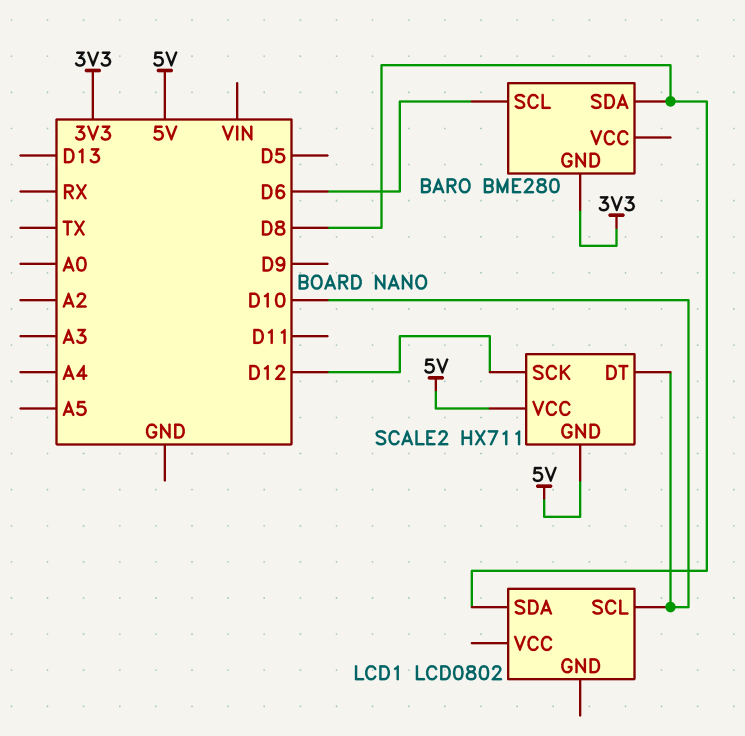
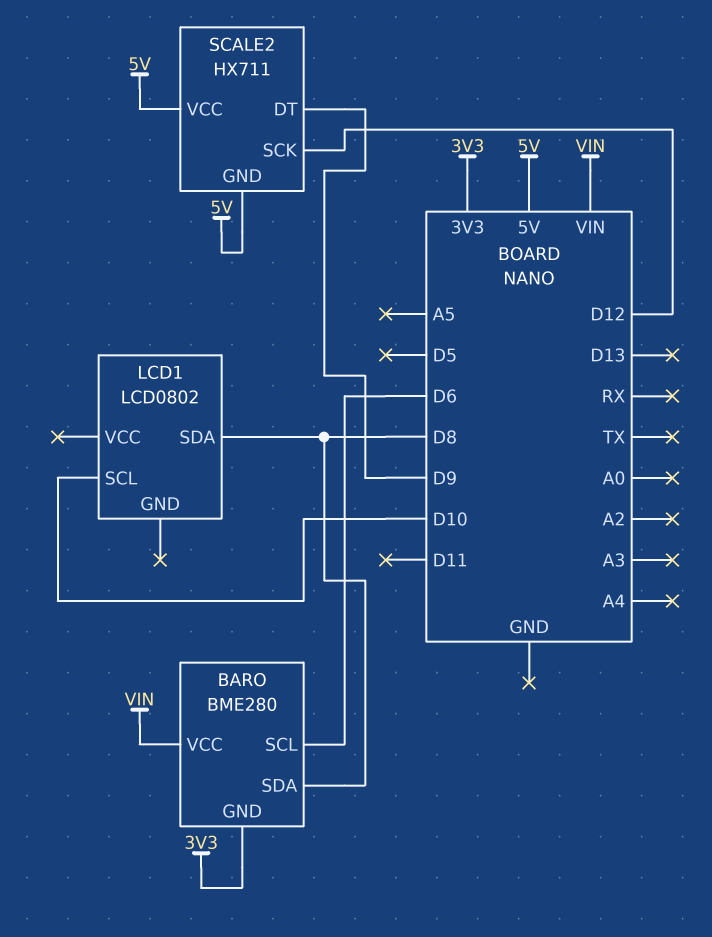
BARO pin VCC: none -> VIN
SCALE2 pin DT: D10 -> D9

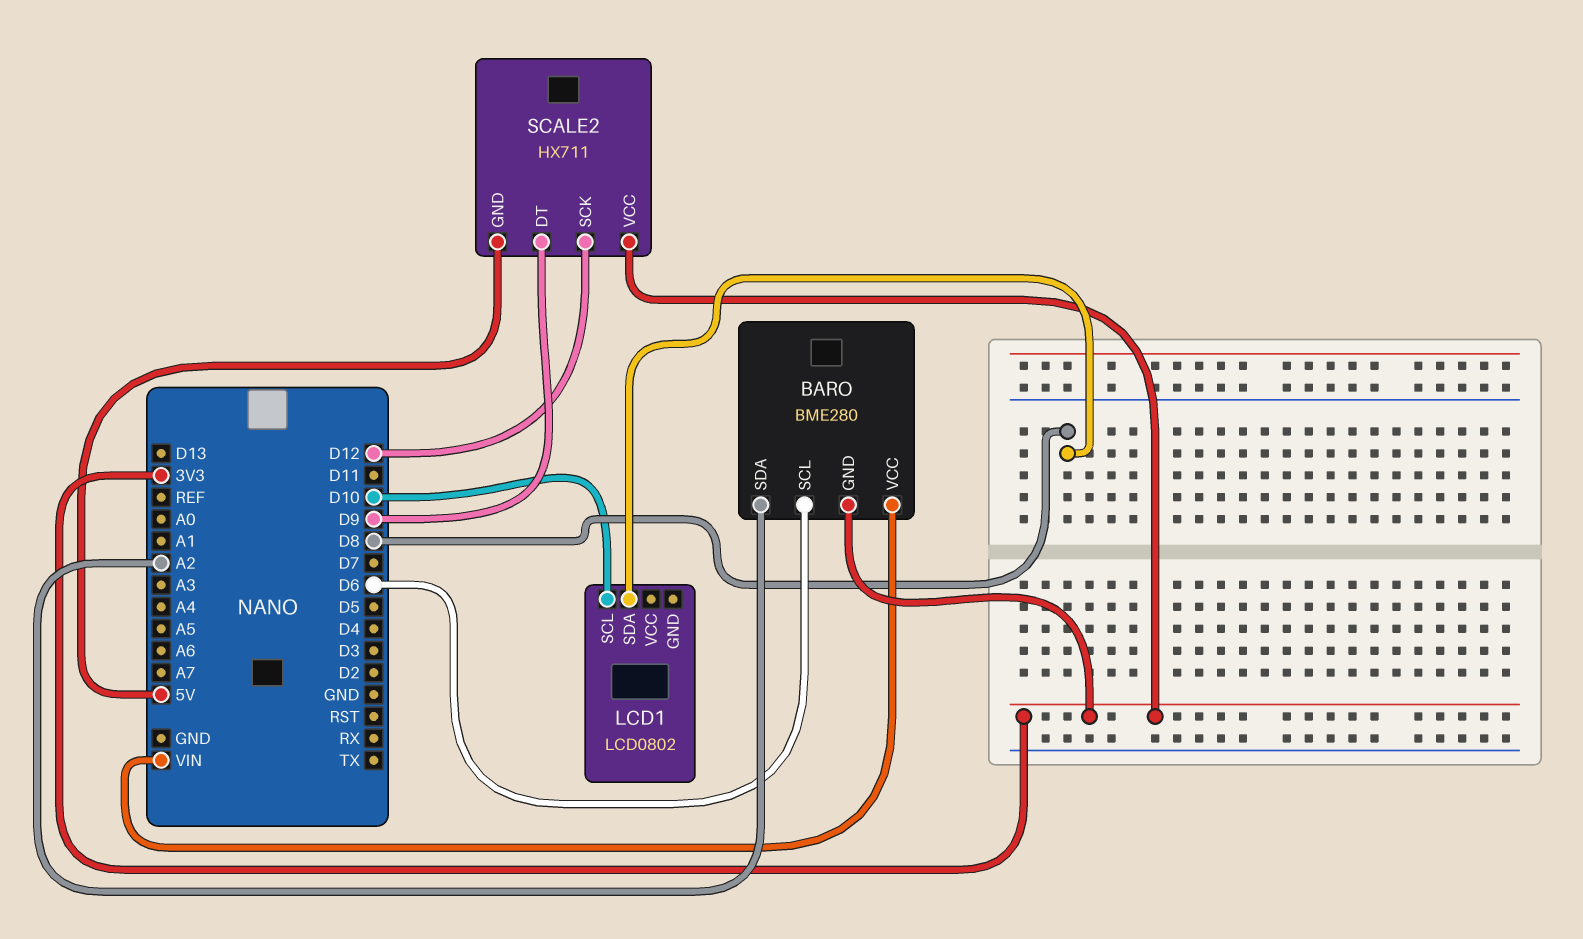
BARO pin SDA: D8 -> A2
SCALE2 pin VCC: 5V -> 3V3

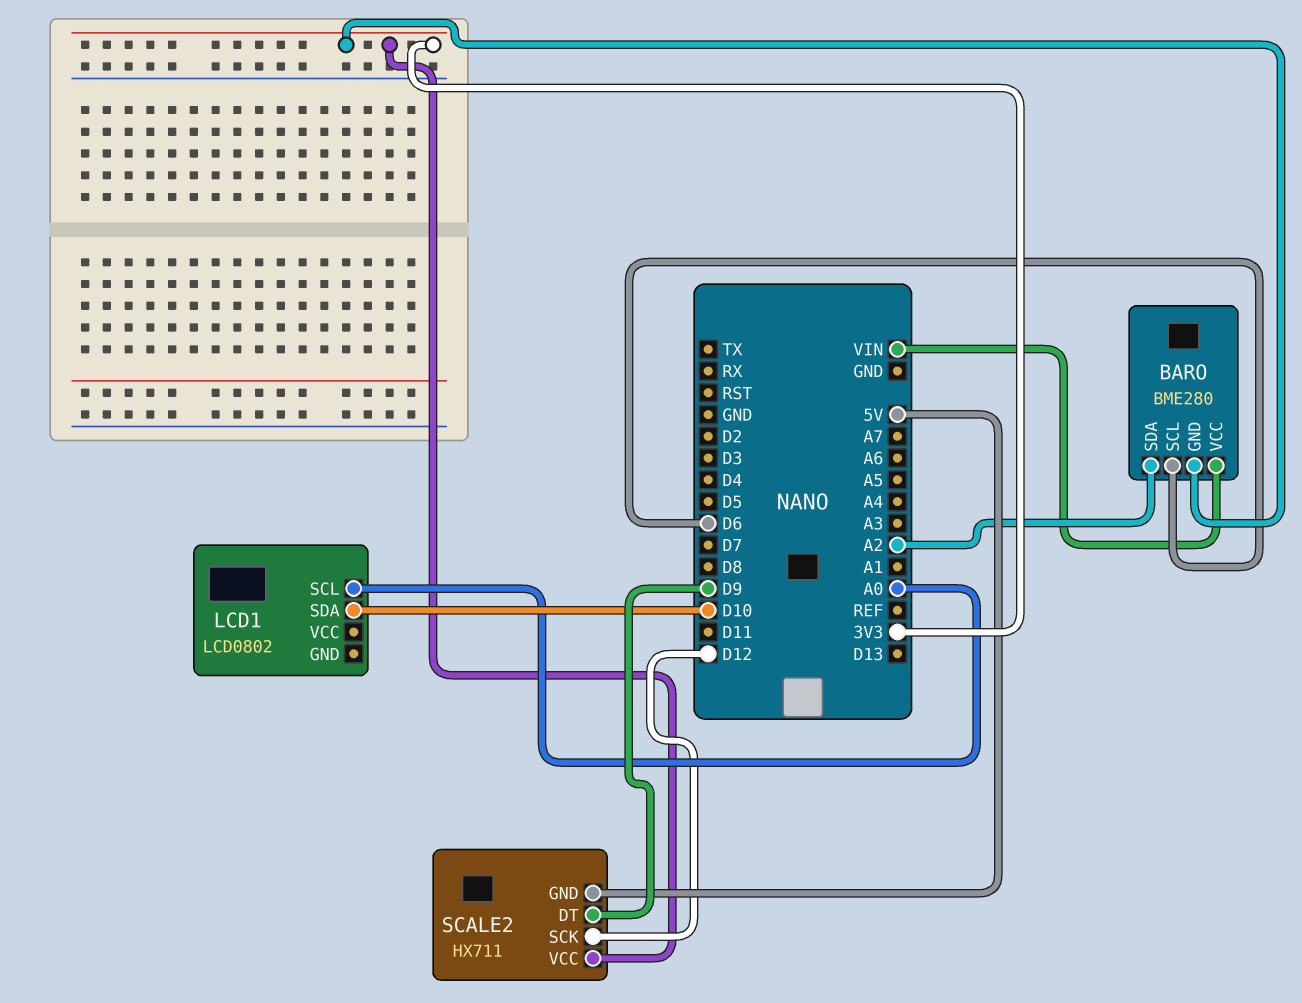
LCD1 pin SCL: D10 -> A0
LCD1 pin SDA: D8 -> D10

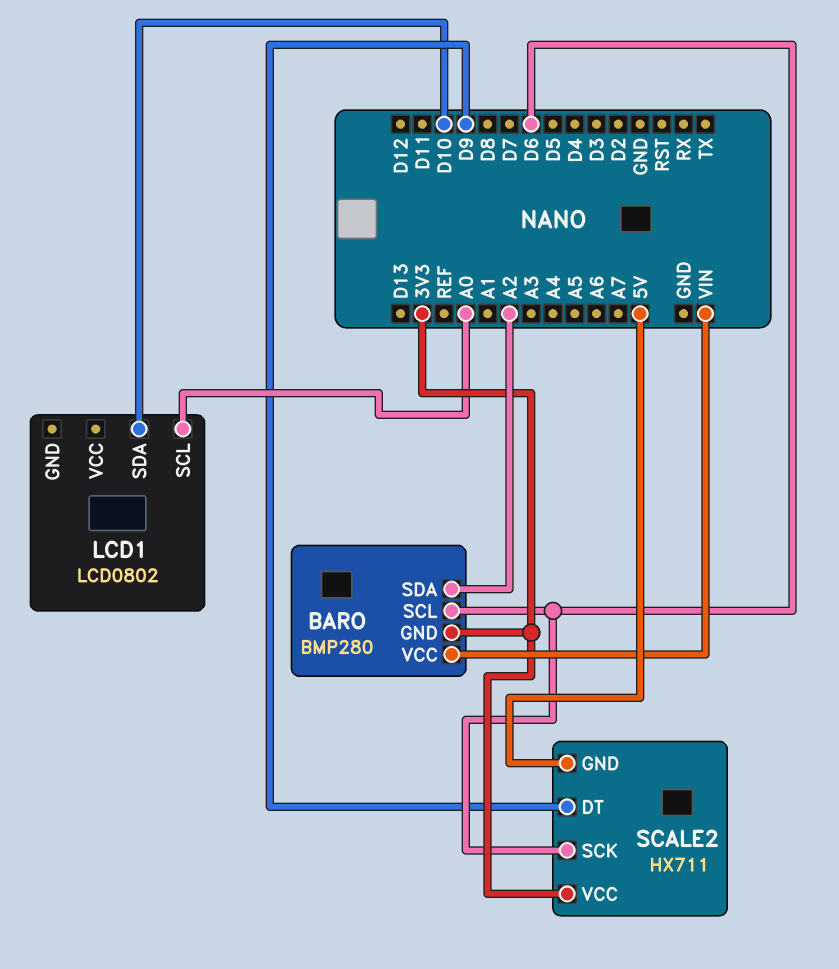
BARO: BME280 -> BMP280
SCALE2 pin SCK: D12 -> D6

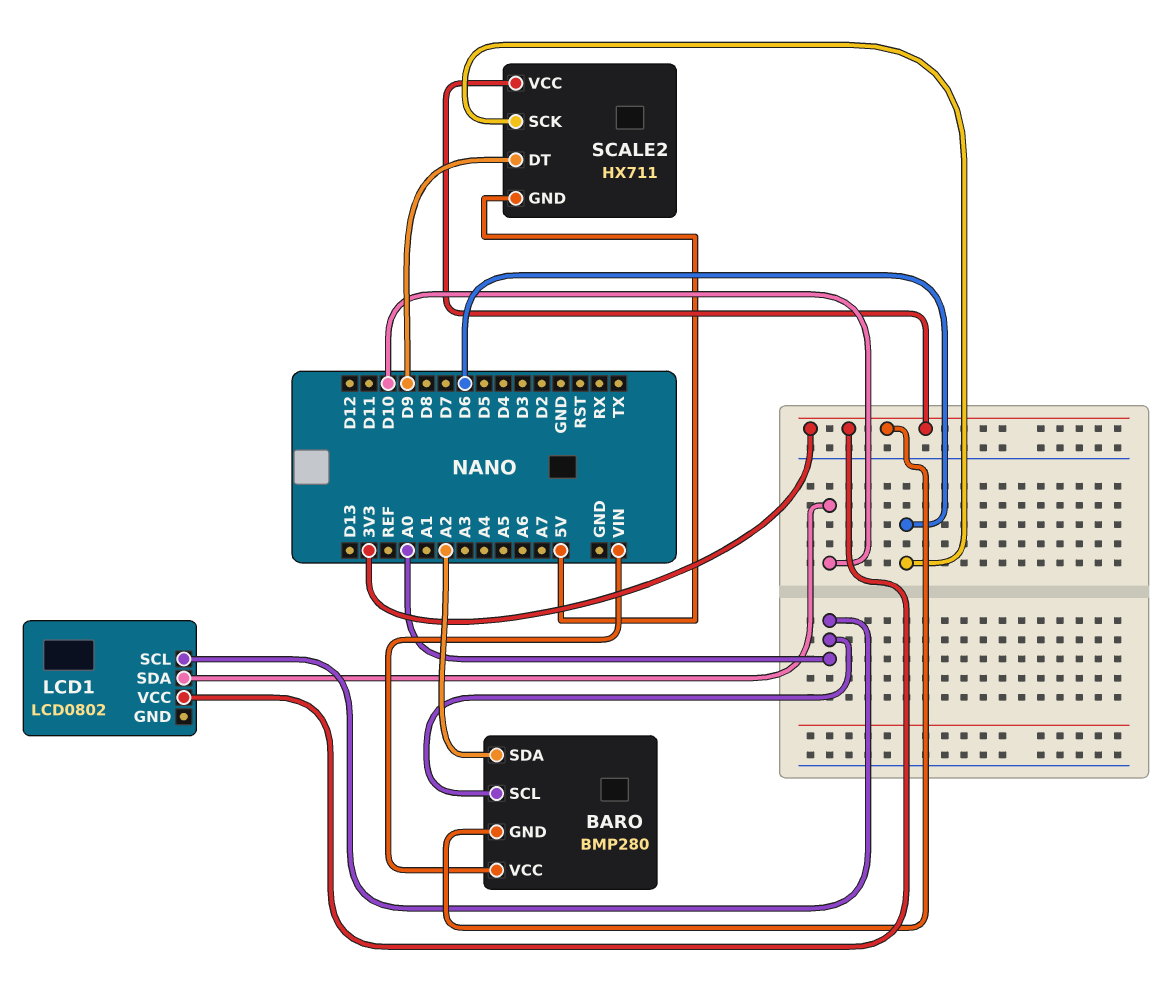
BARO pin SCL: D6 -> A0
LCD1 pin VCC: none -> 3V3

